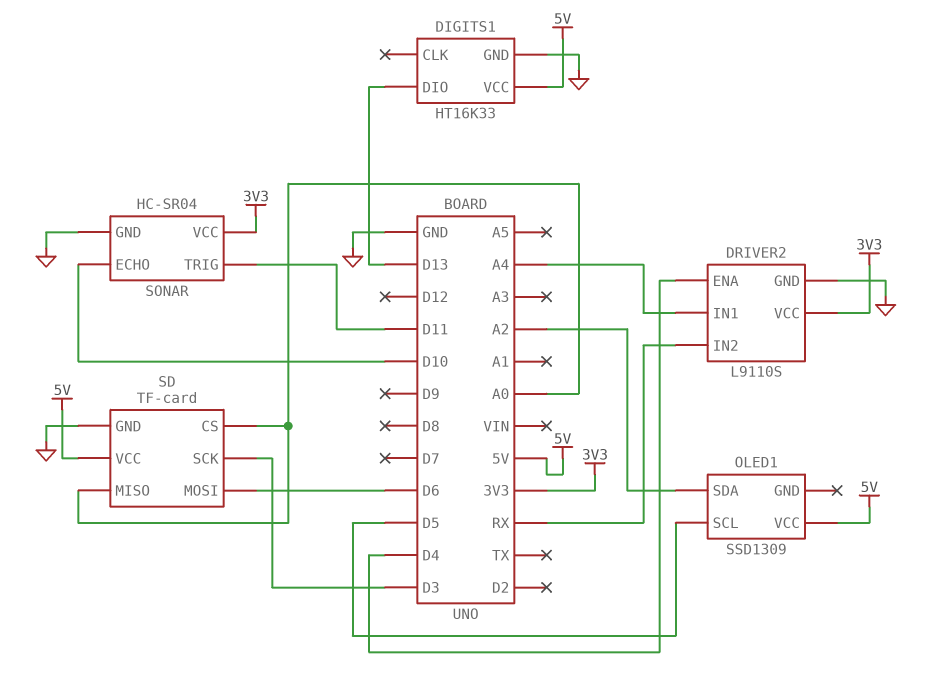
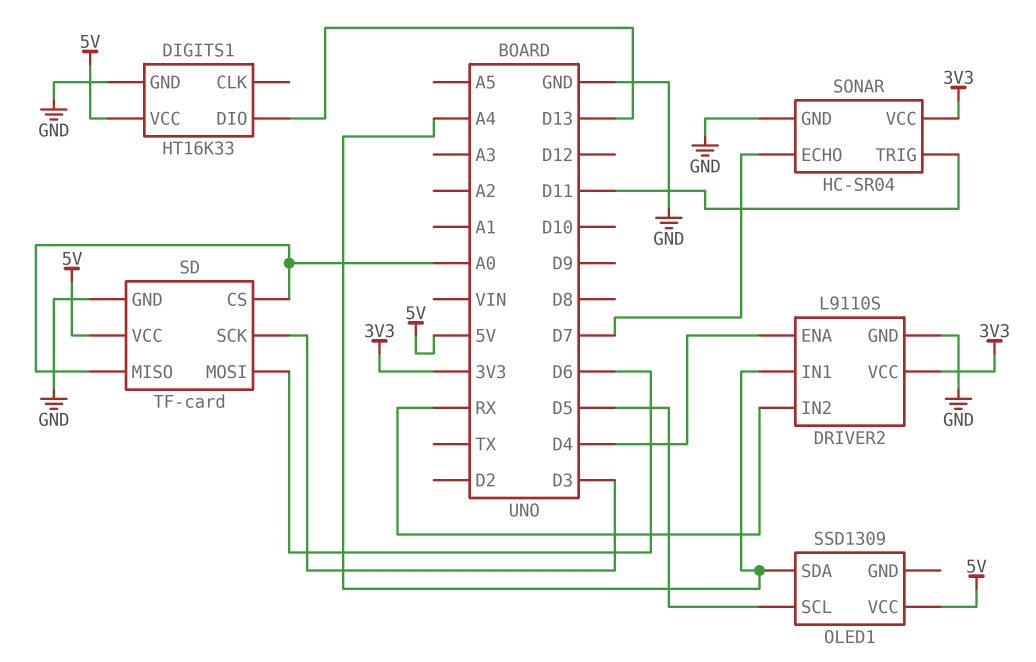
OLED1 pin SDA: A2 -> A4
SONAR pin ECHO: D10 -> D7

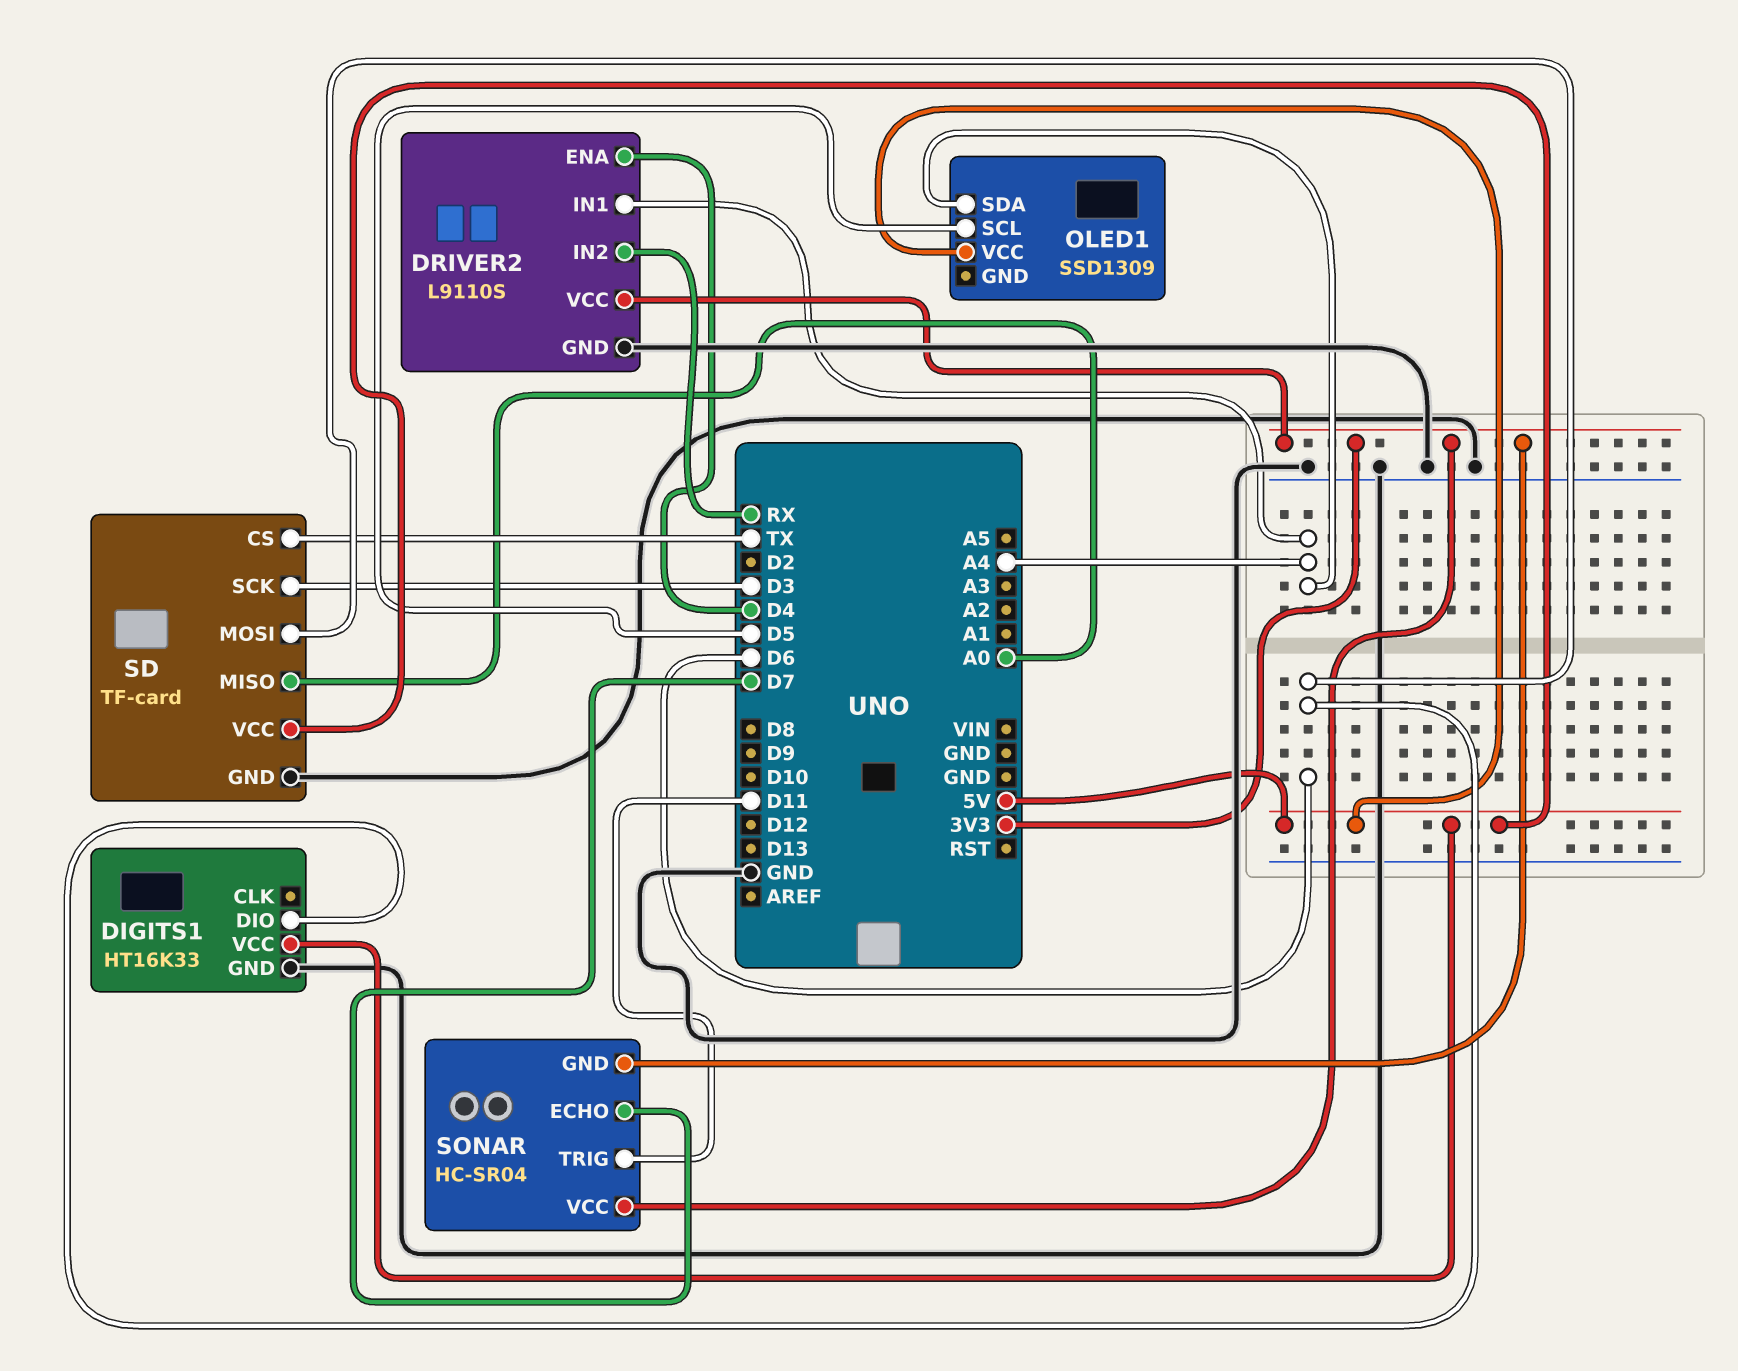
DIGITS1 pin DIO: D13 -> D6
SD pin CS: A0 -> TX
SONAR pin GND: GND -> 3V3

